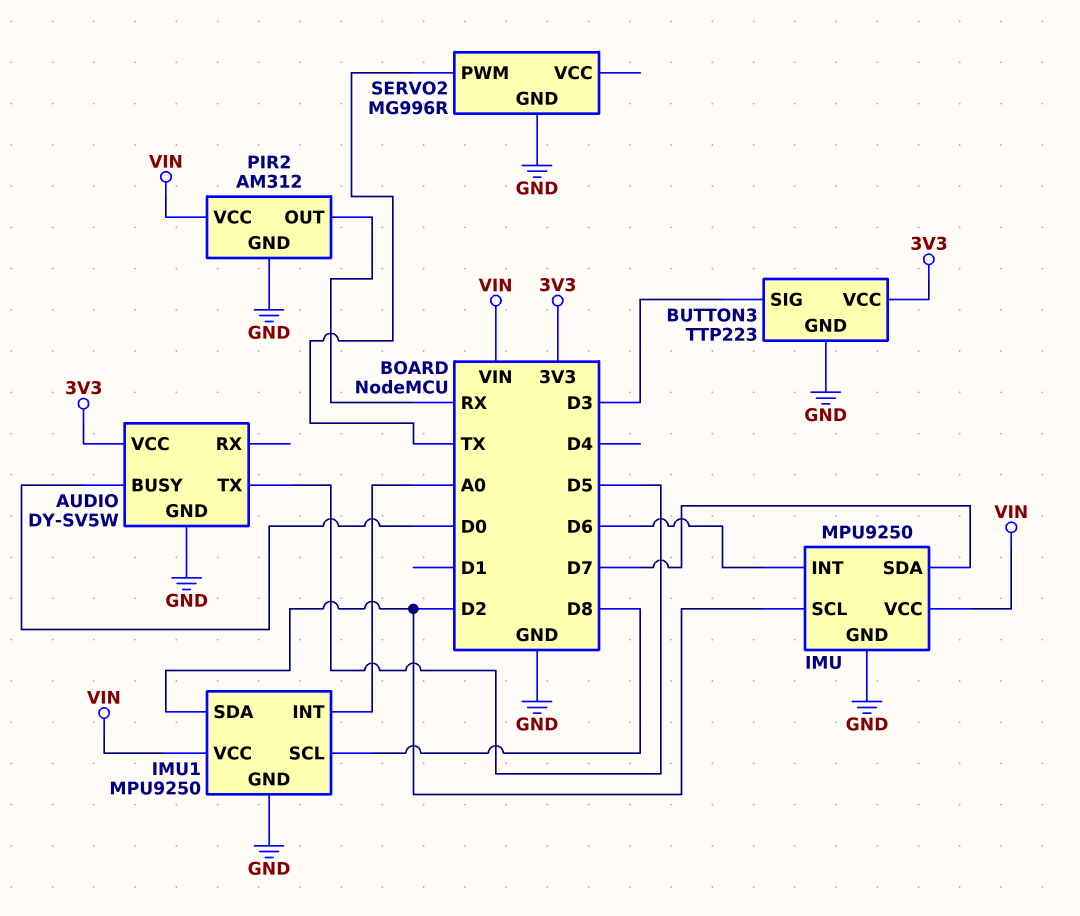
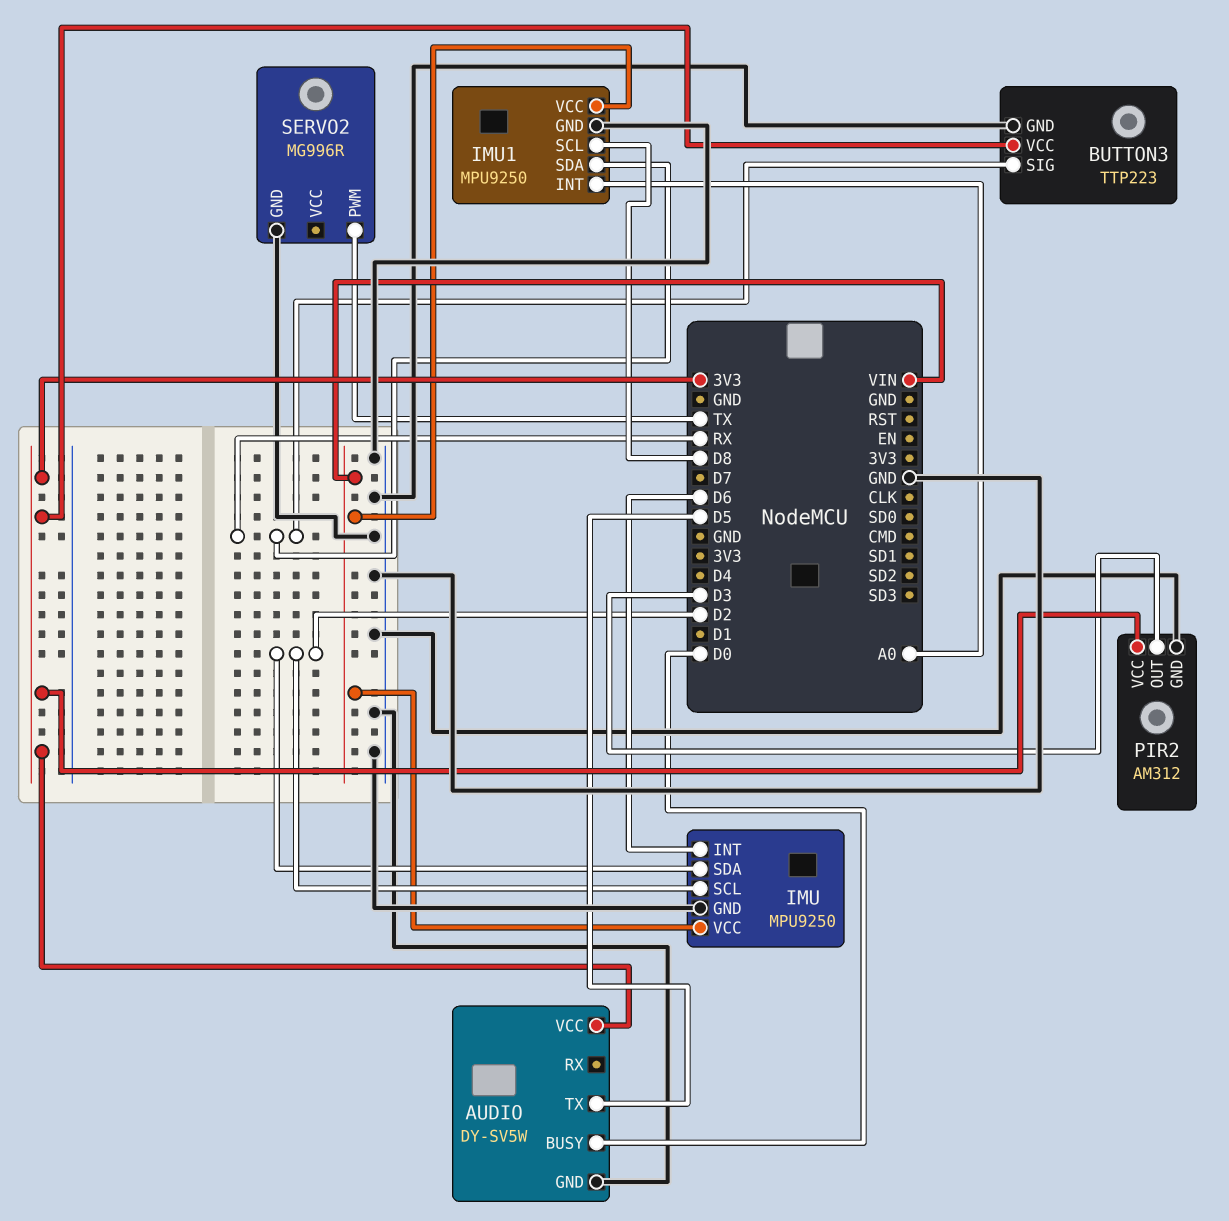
BUTTON3 pin SIG: D3 -> RX
IMU pin SDA: D7 -> D2
IMU1 pin SDA: D2 -> RX
PIR2 pin OUT: RX -> D3
PIR2 pin VCC: VIN -> 3V3

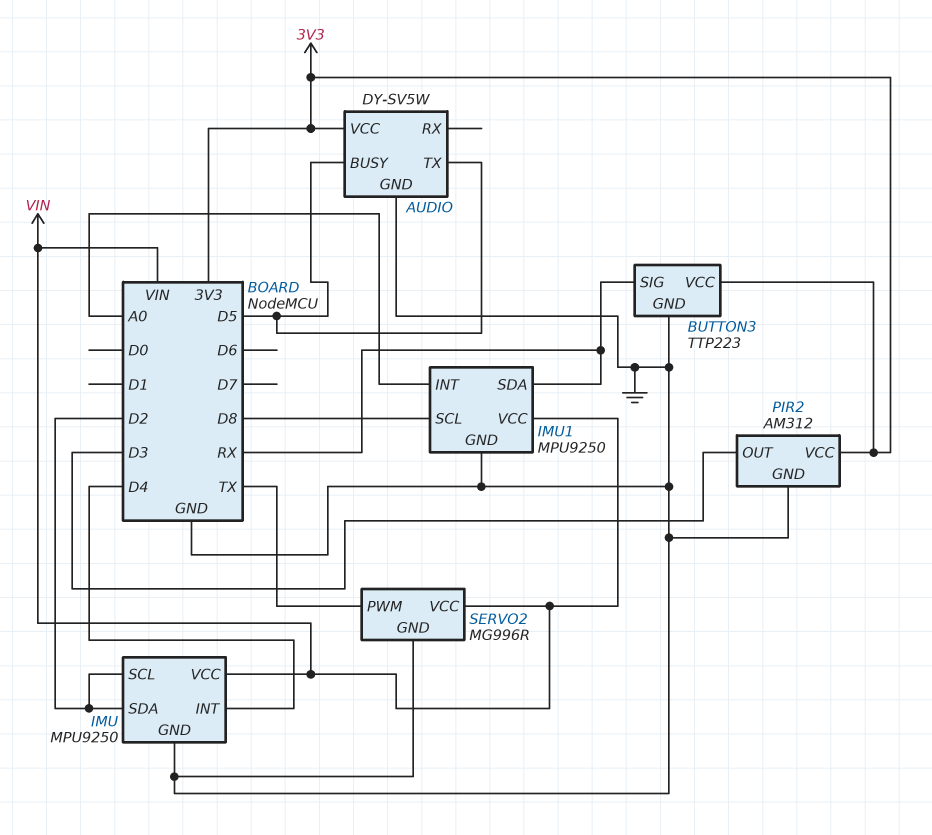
AUDIO pin BUSY: D0 -> D5
IMU pin INT: D6 -> D4
SERVO2 pin VCC: none -> VIN

